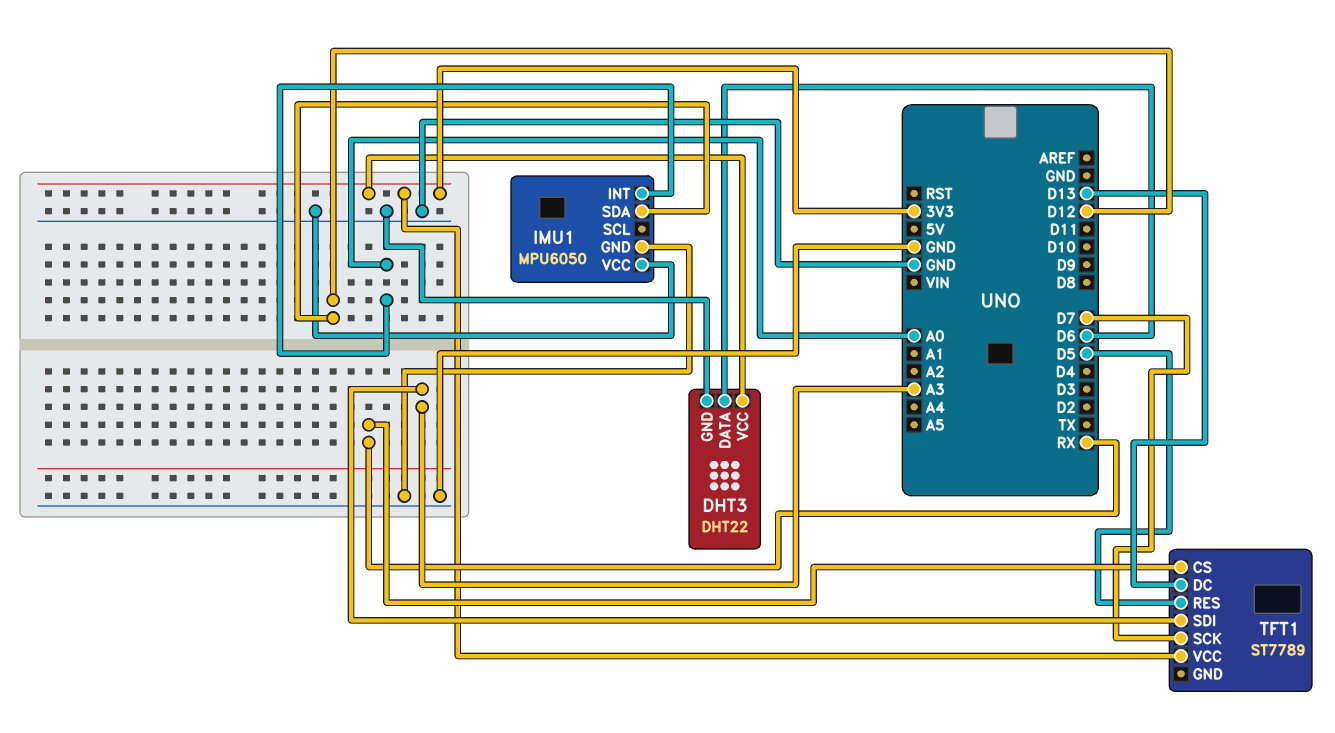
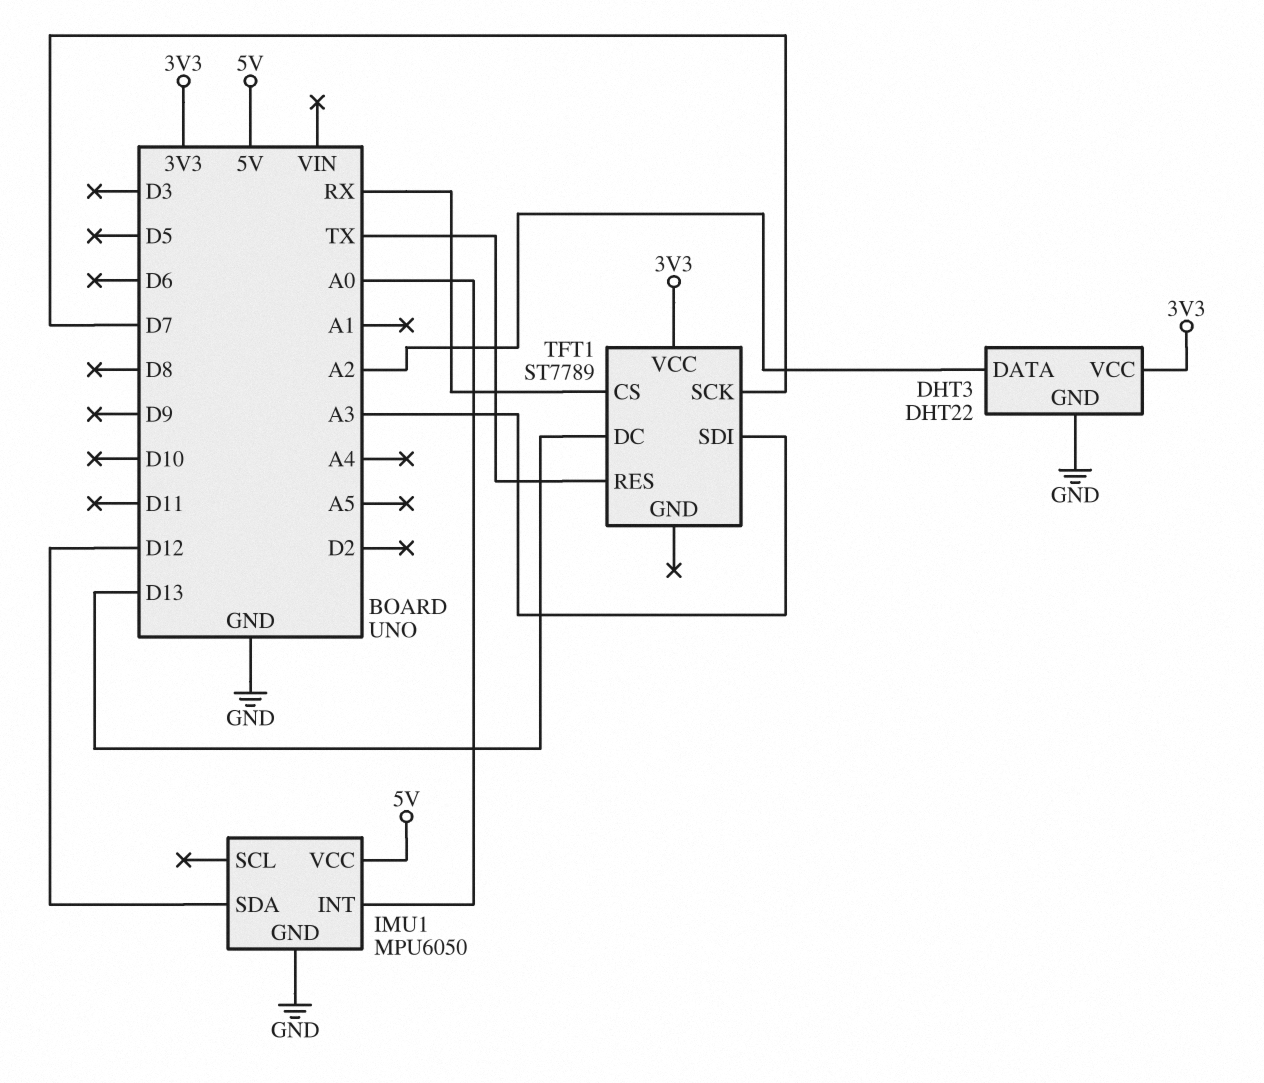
DHT3 pin DATA: D6 -> A2
IMU1 pin VCC: GND -> 5V
TFT1 pin RES: D5 -> TX

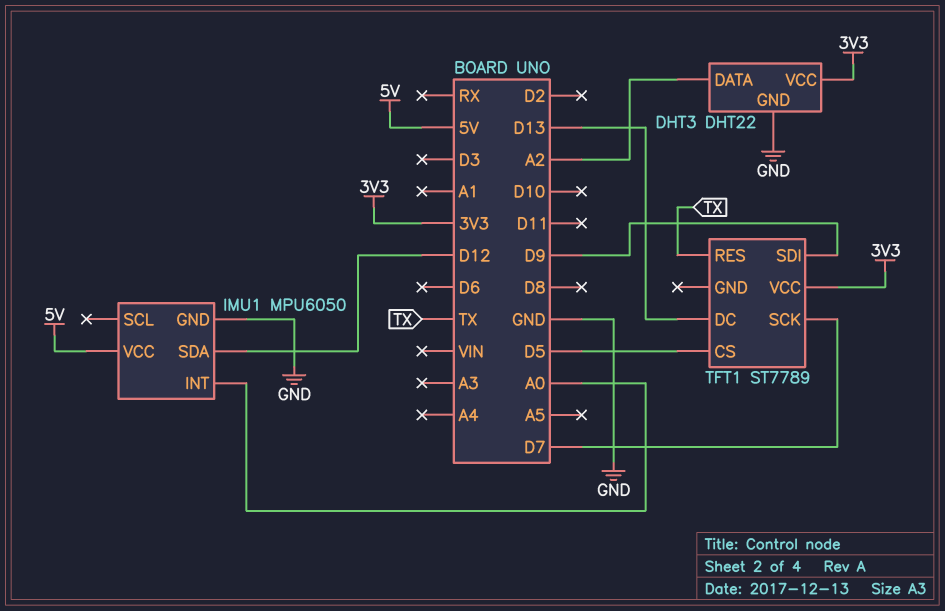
TFT1 pin CS: RX -> D5
TFT1 pin SDI: A3 -> D9

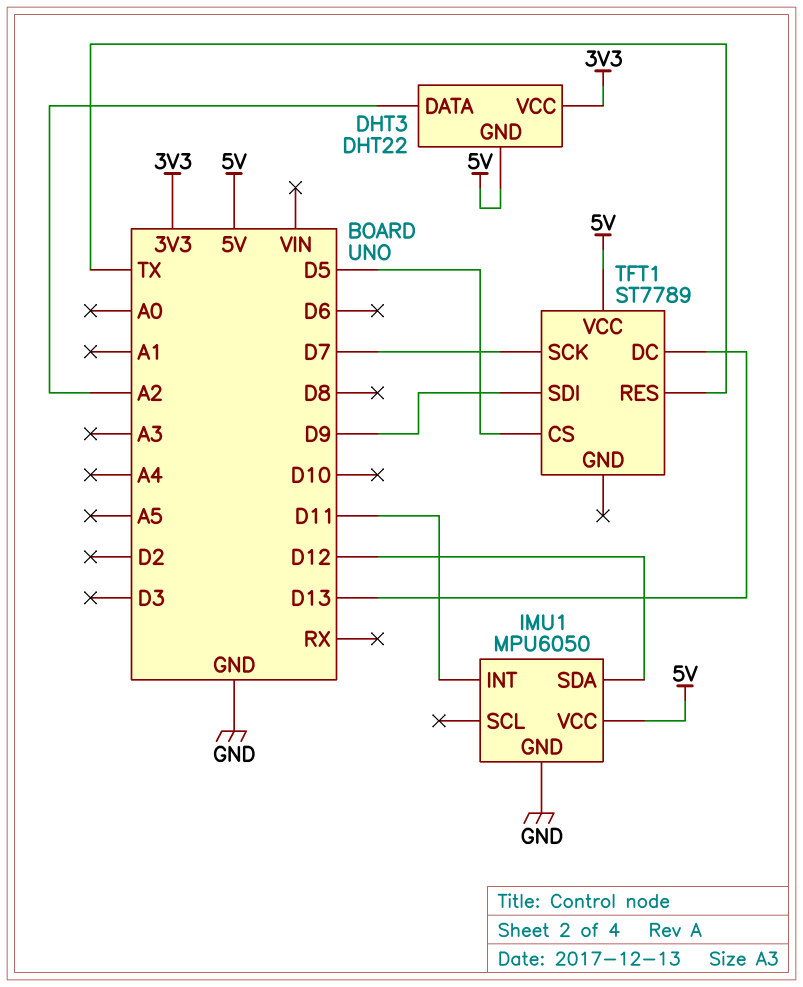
DHT3 pin GND: GND -> 5V
IMU1 pin INT: A0 -> D11
TFT1 pin VCC: 3V3 -> 5V

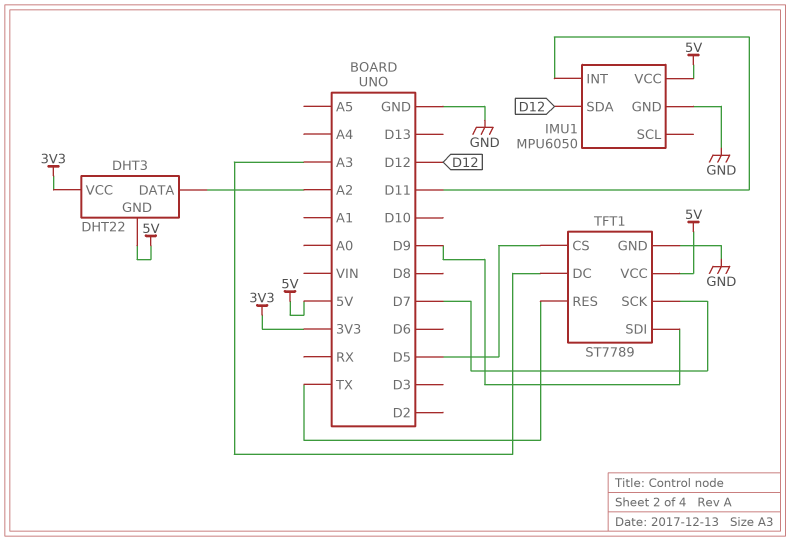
TFT1 pin DC: D13 -> A3
TFT1 pin GND: none -> GND

